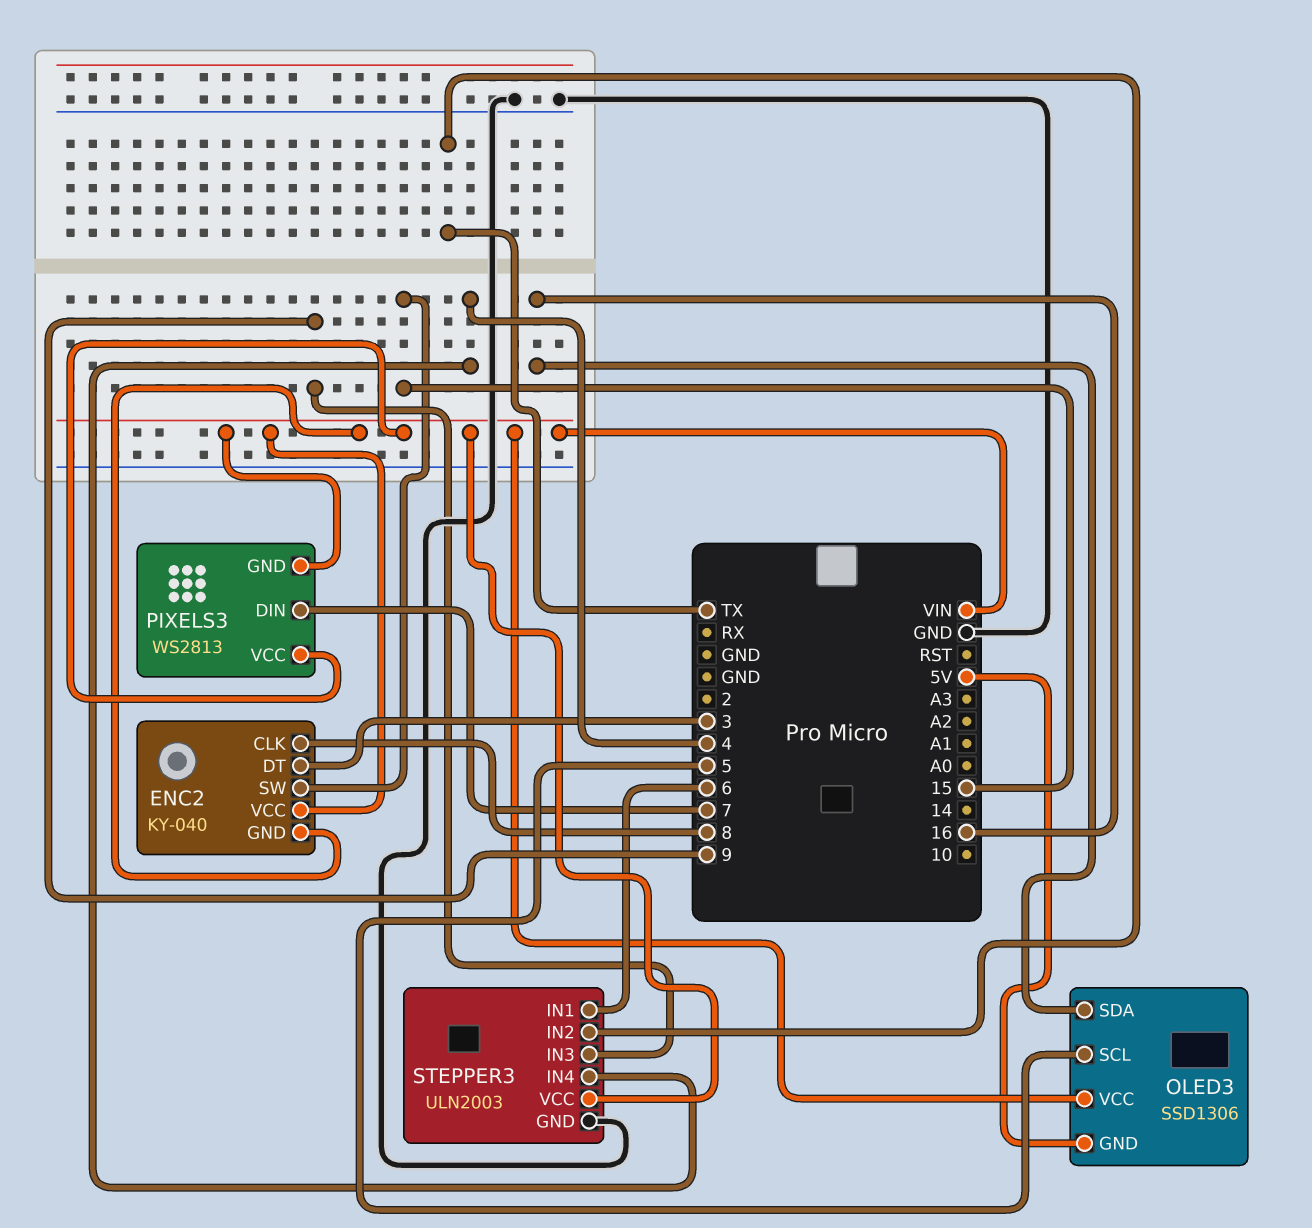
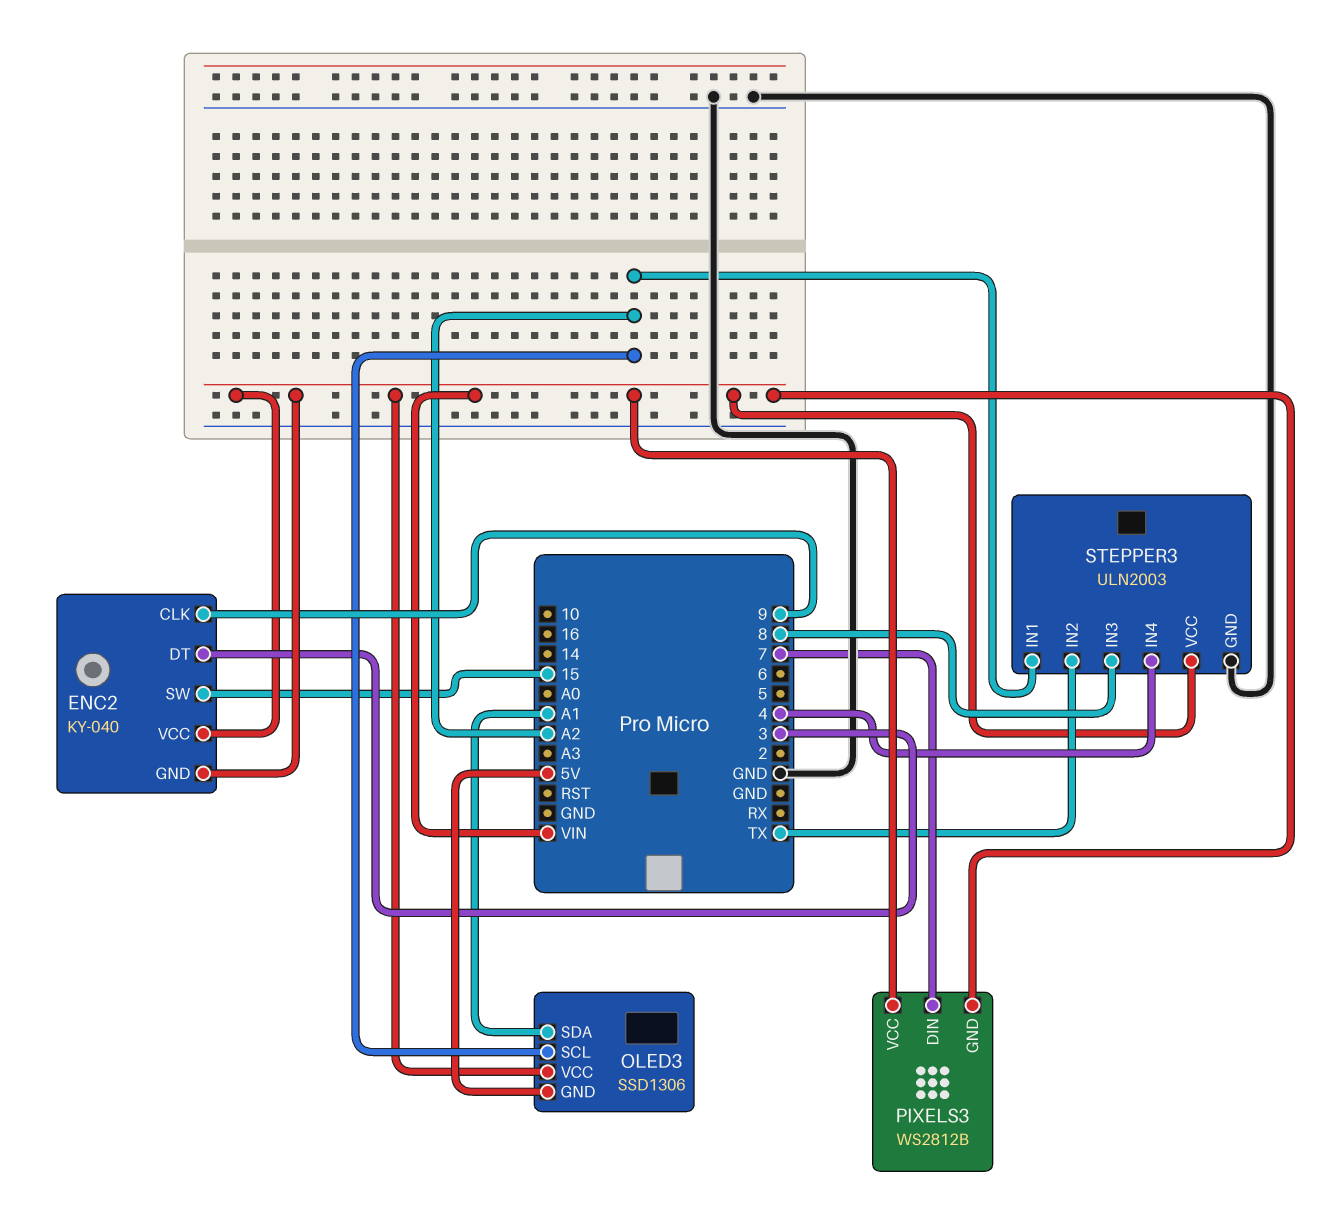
ENC2 pin CLK: 8 -> 9
OLED3 pin SCL: 5 -> A2
OLED3 pin SDA: 16 -> A1
PIXELS3: WS2813 -> WS2812B
STEPPER3 pin IN1: 6 -> A2
STEPPER3 pin IN3: 9 -> 8

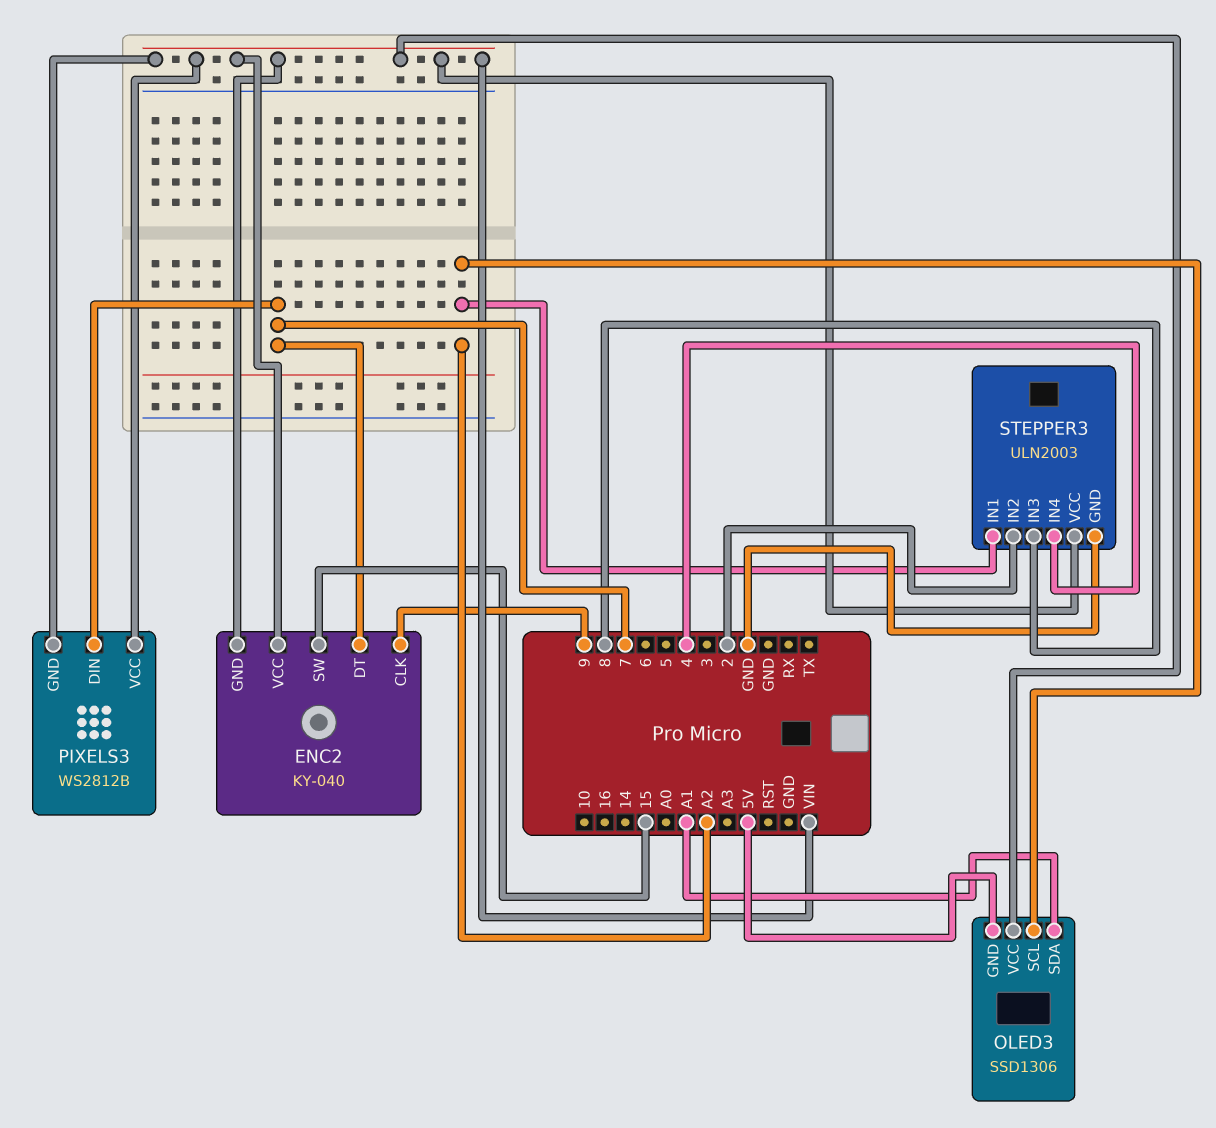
ENC2 pin DT: 3 -> 7
STEPPER3 pin IN2: TX -> 2

